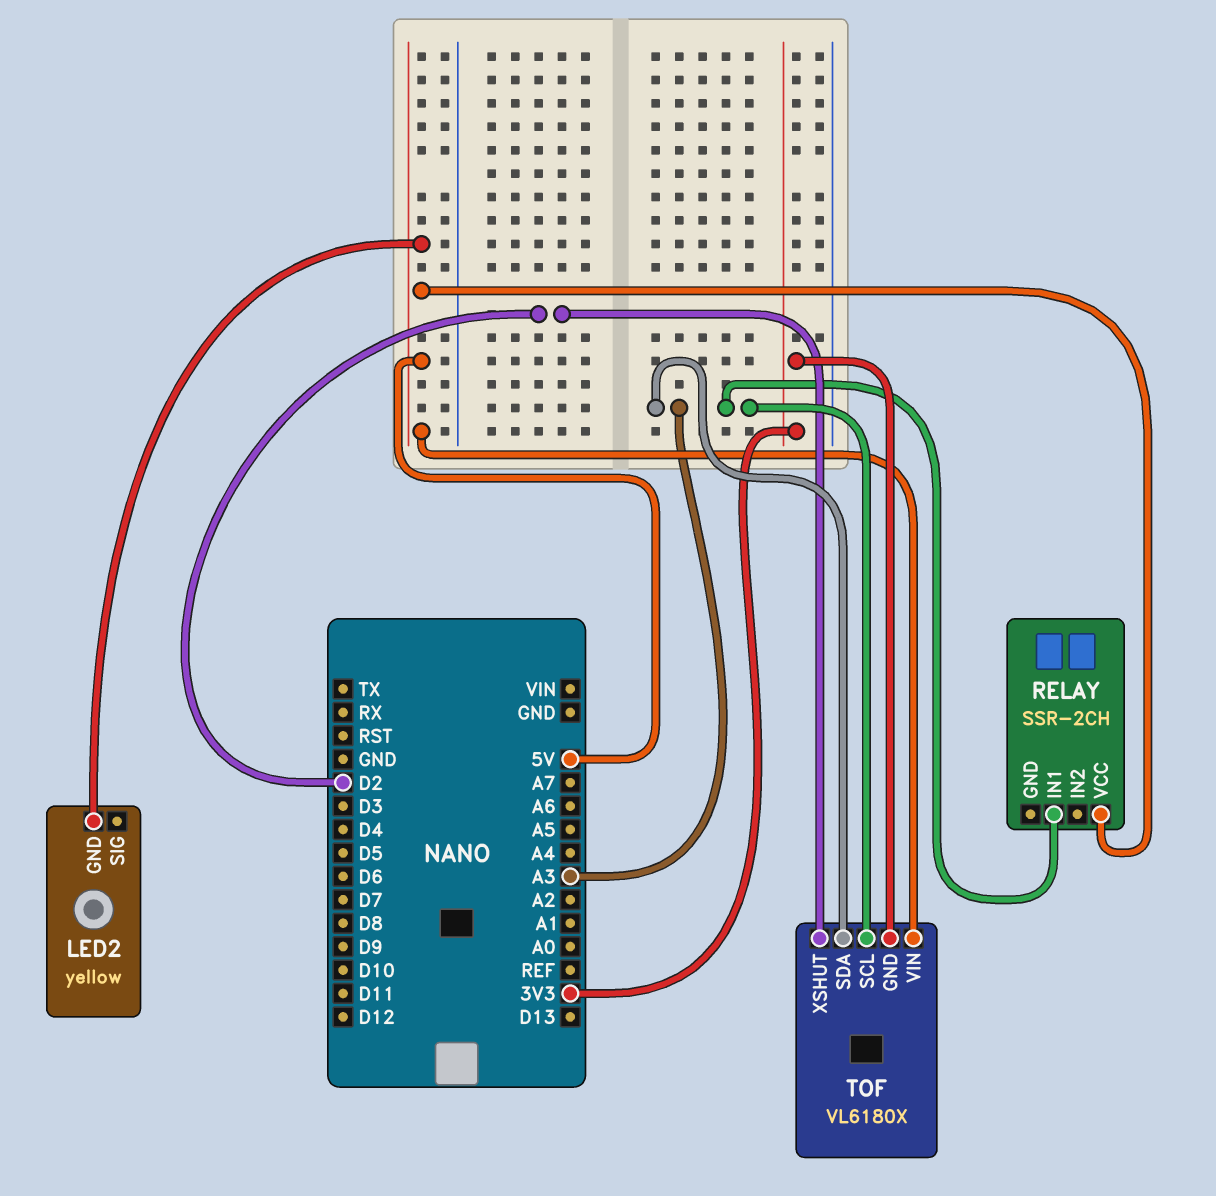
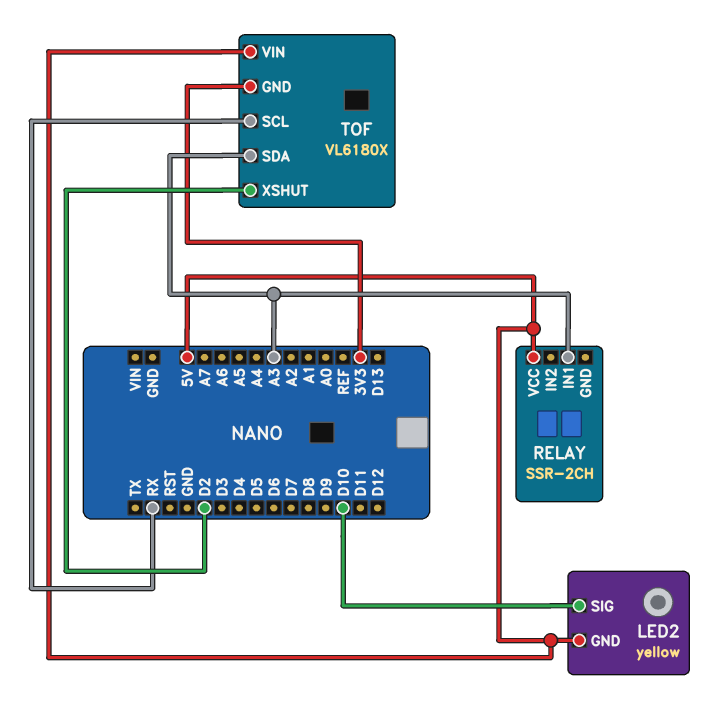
LED2 pin SIG: none -> D10
TOF pin SCL: A3 -> RX

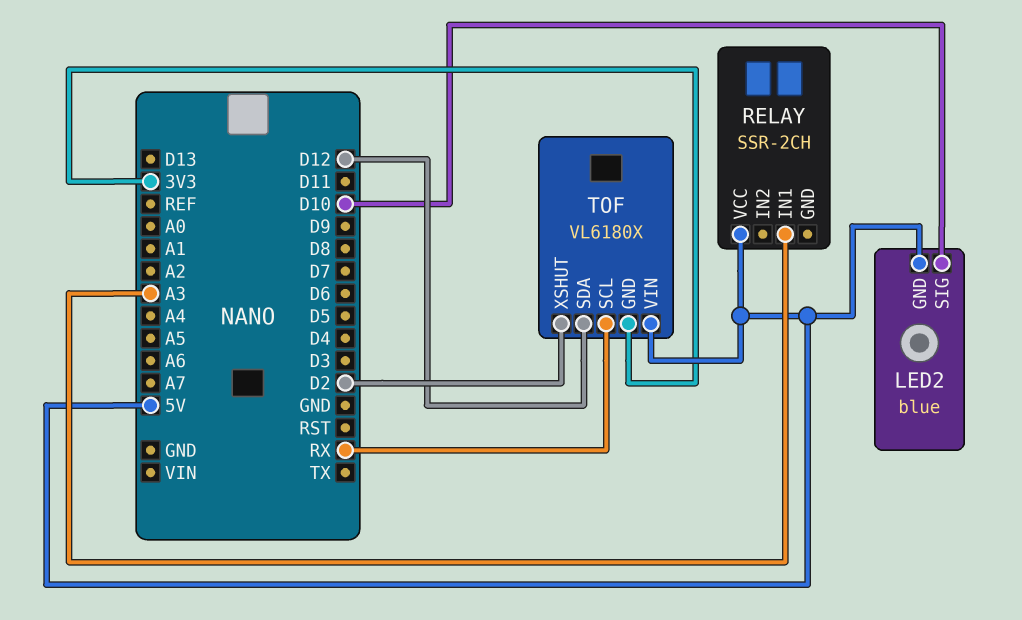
LED2: yellow -> blue
TOF pin SDA: A3 -> D12

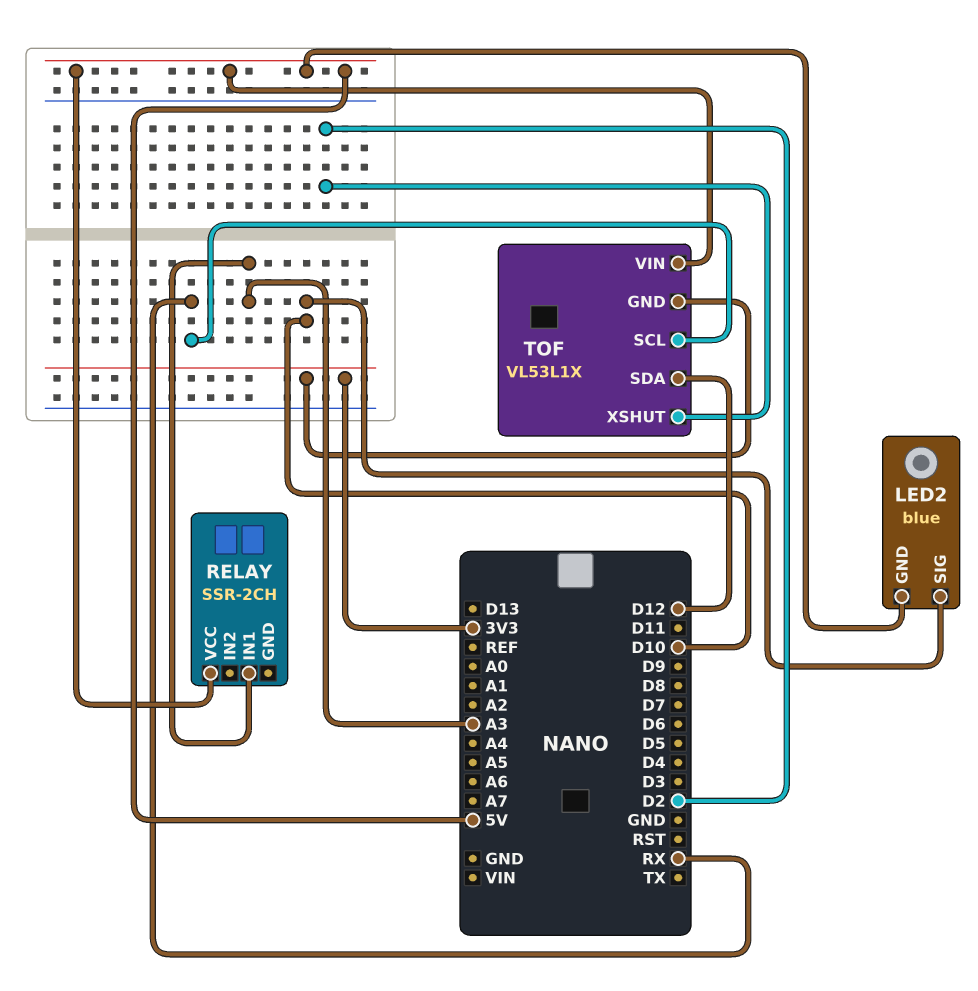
TOF: VL6180X -> VL53L1X

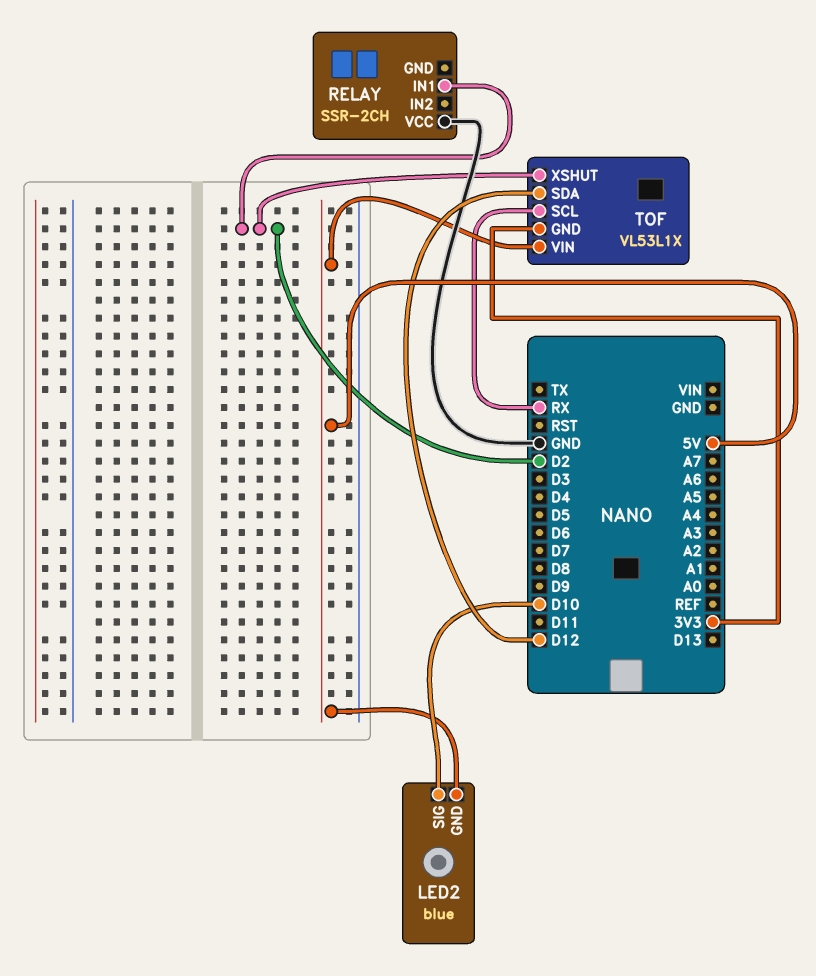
RELAY pin IN1: A3 -> D2
RELAY pin VCC: 5V -> GND

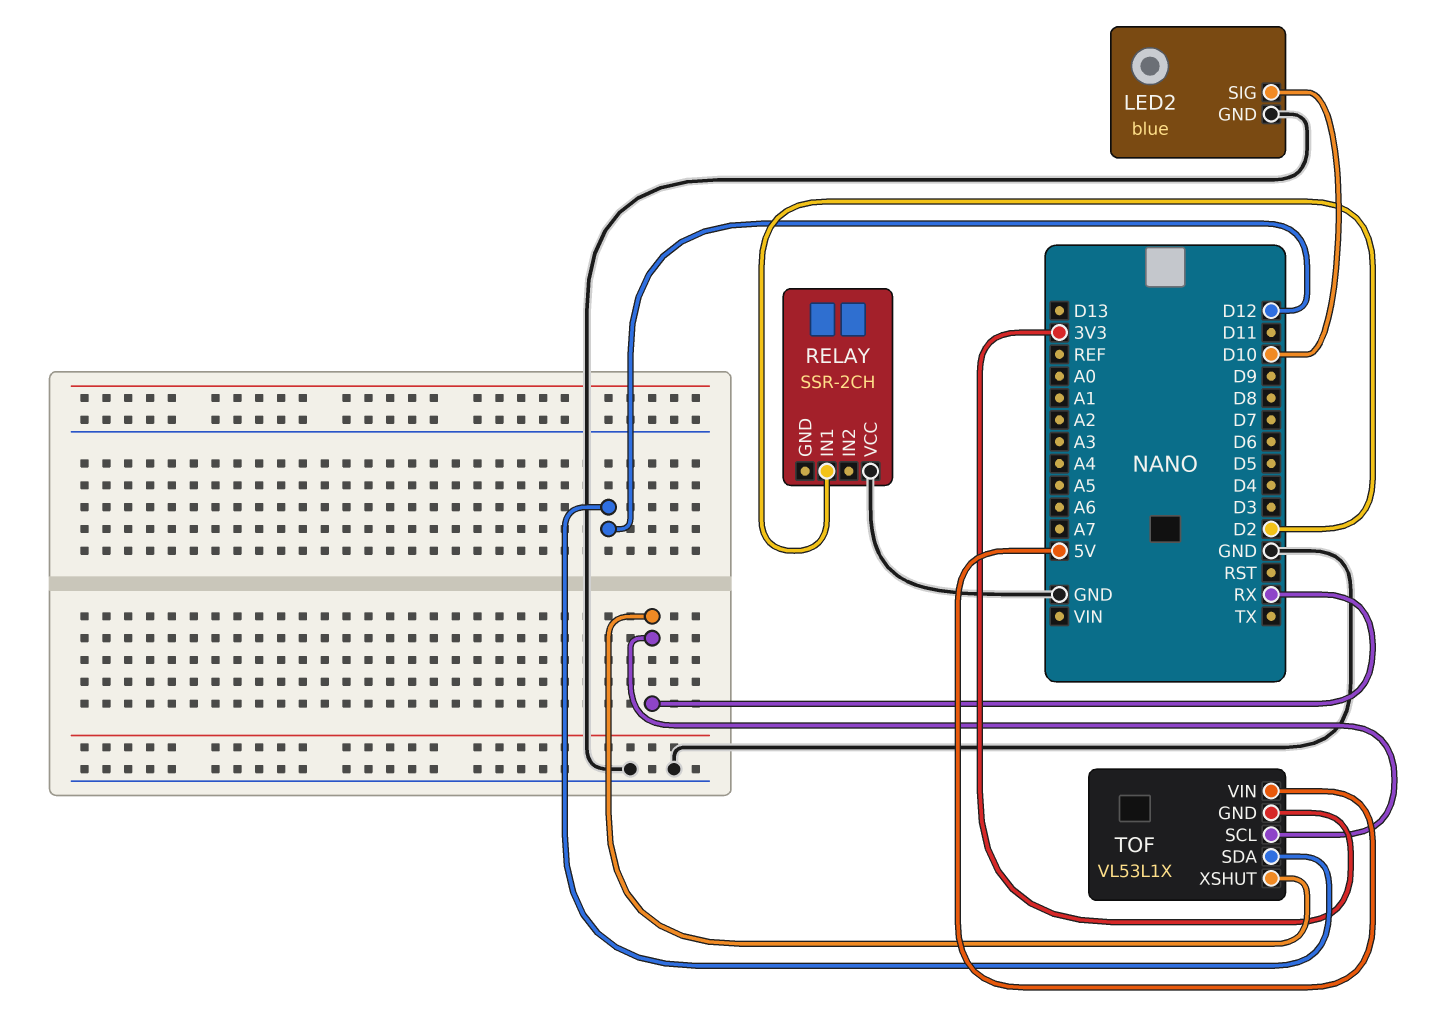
LED2 pin GND: 5V -> GND
TOF pin XSHUT: D2 -> RX

